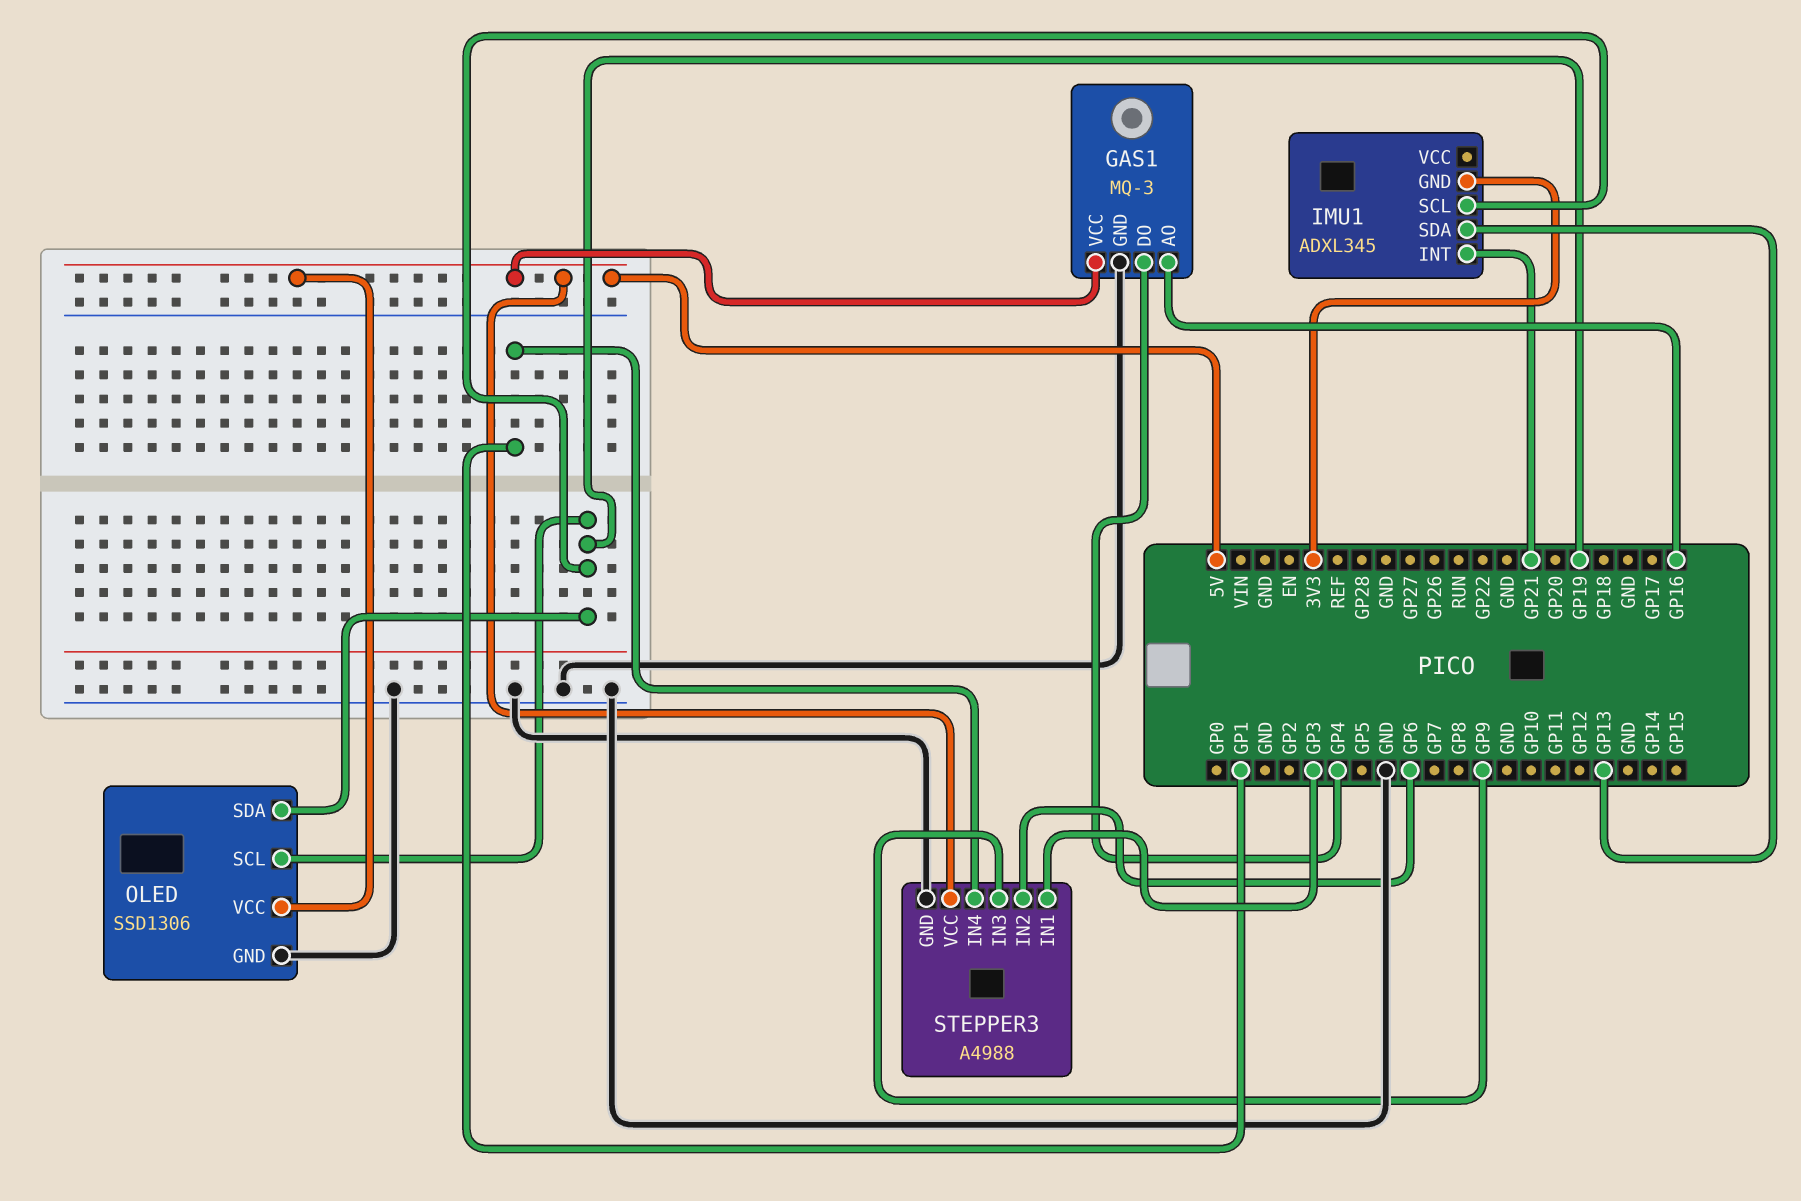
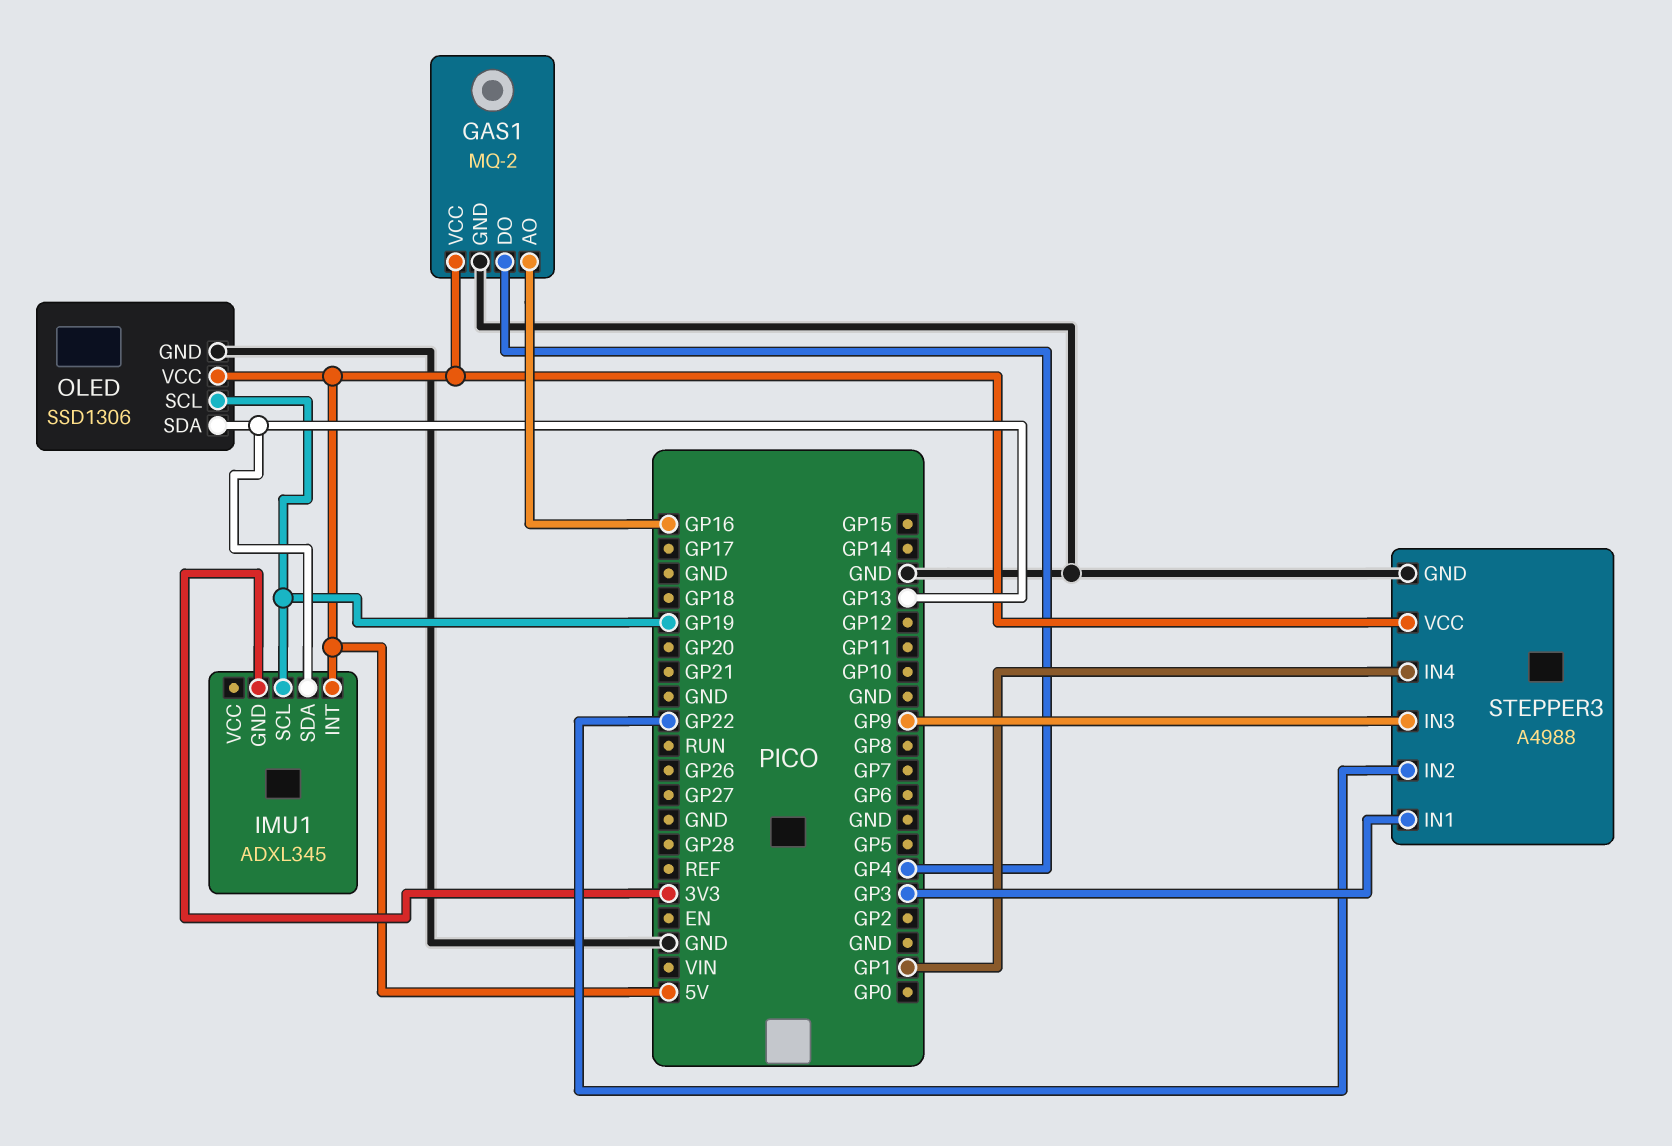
GAS1: MQ-3 -> MQ-2
IMU1 pin INT: GP21 -> 5V
OLED pin SDA: GP19 -> GP13
STEPPER3 pin IN2: GP6 -> GP22

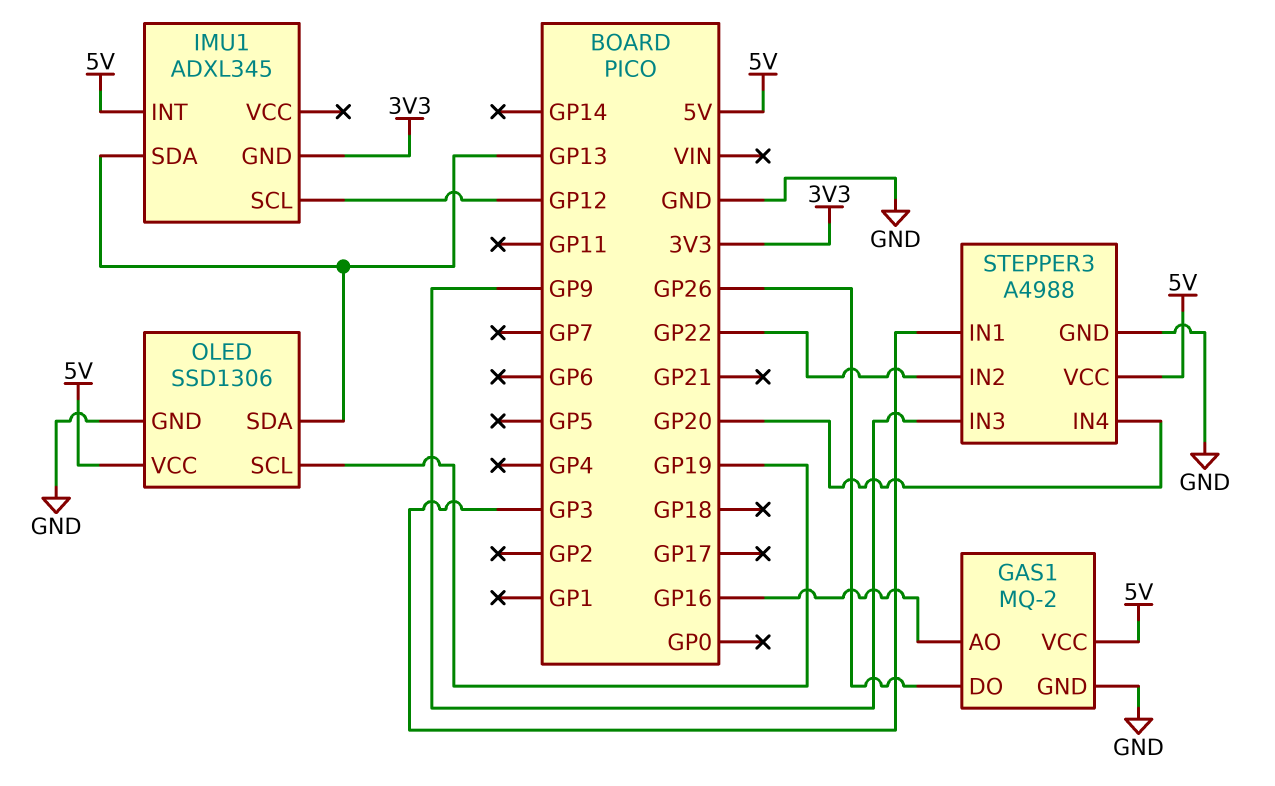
GAS1 pin DO: GP4 -> GP26
IMU1 pin SCL: GP19 -> GP12
STEPPER3 pin IN4: GP1 -> GP20

